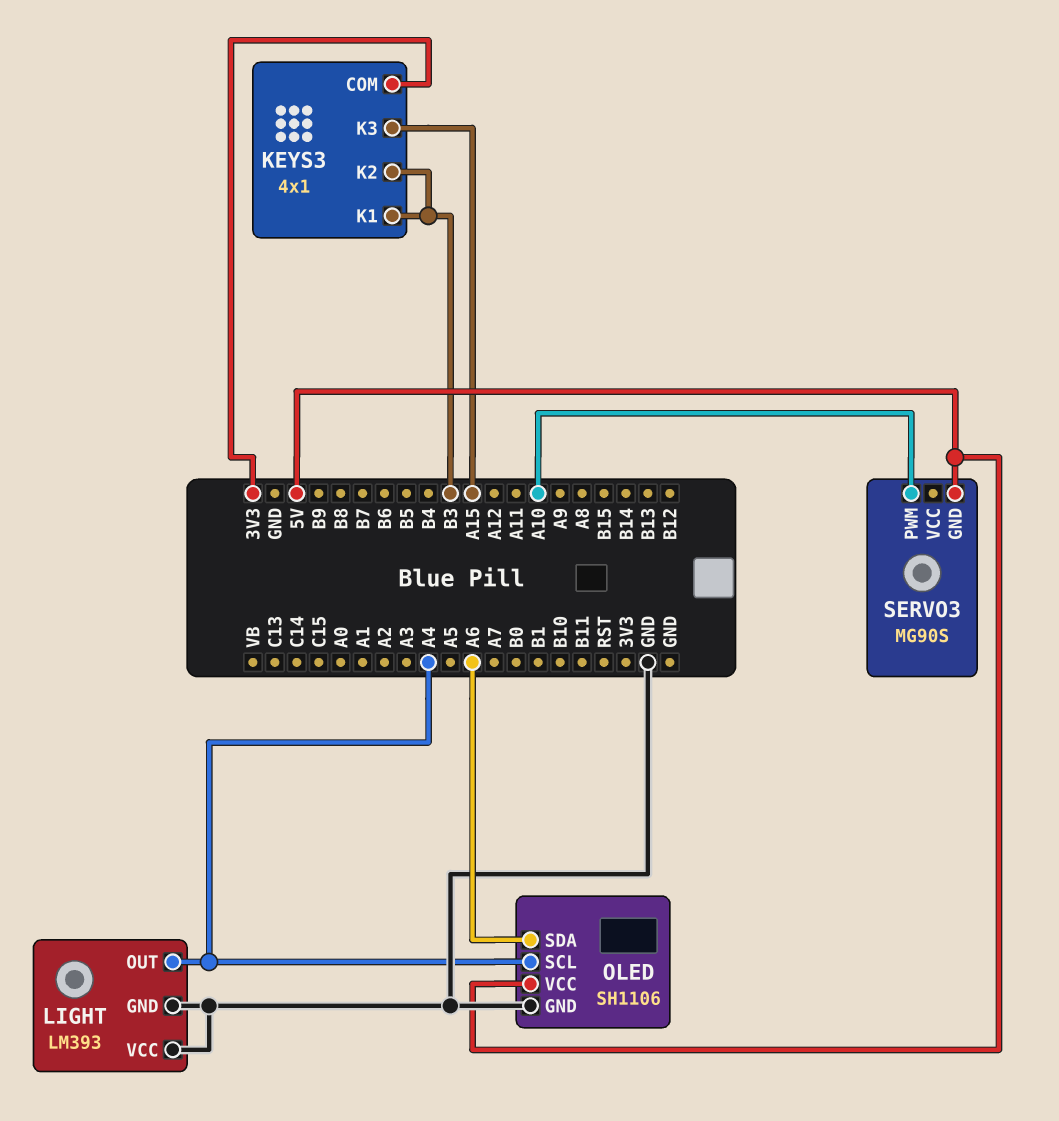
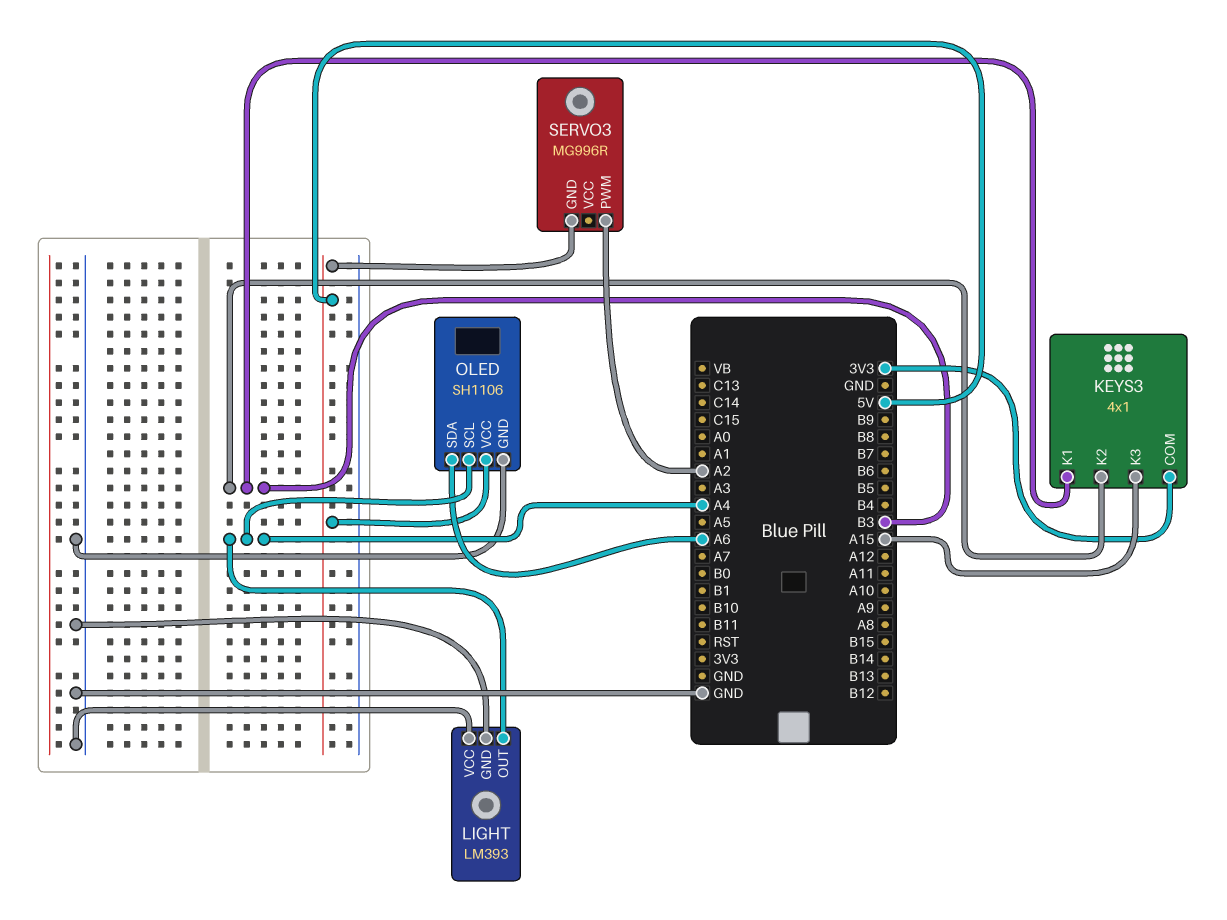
SERVO3: MG90S -> MG996R
SERVO3 pin PWM: A10 -> A2

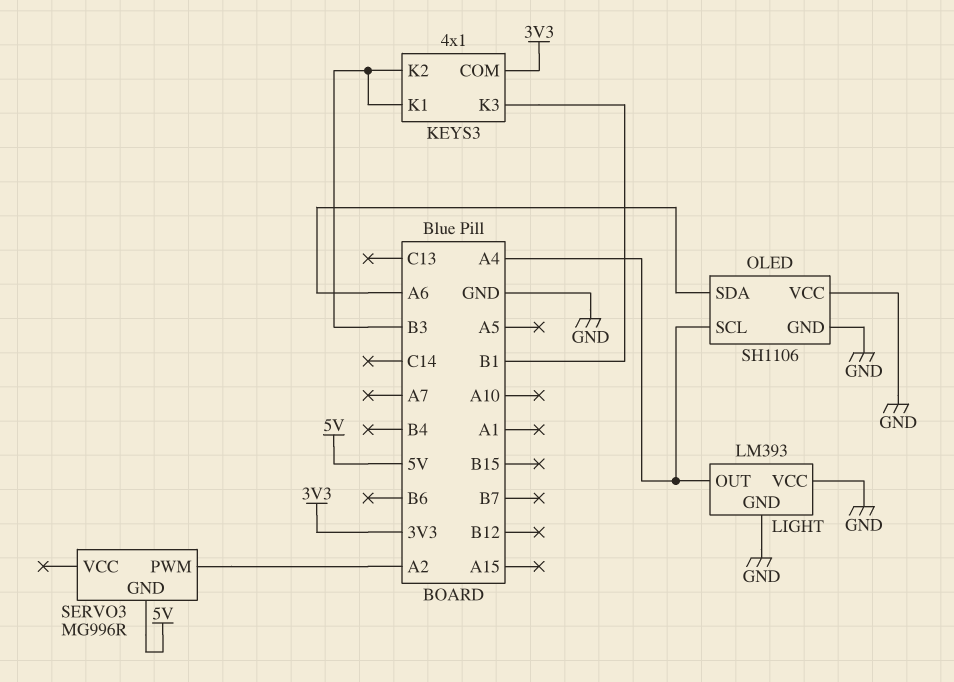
KEYS3 pin K3: A15 -> B1
OLED pin VCC: 5V -> GND

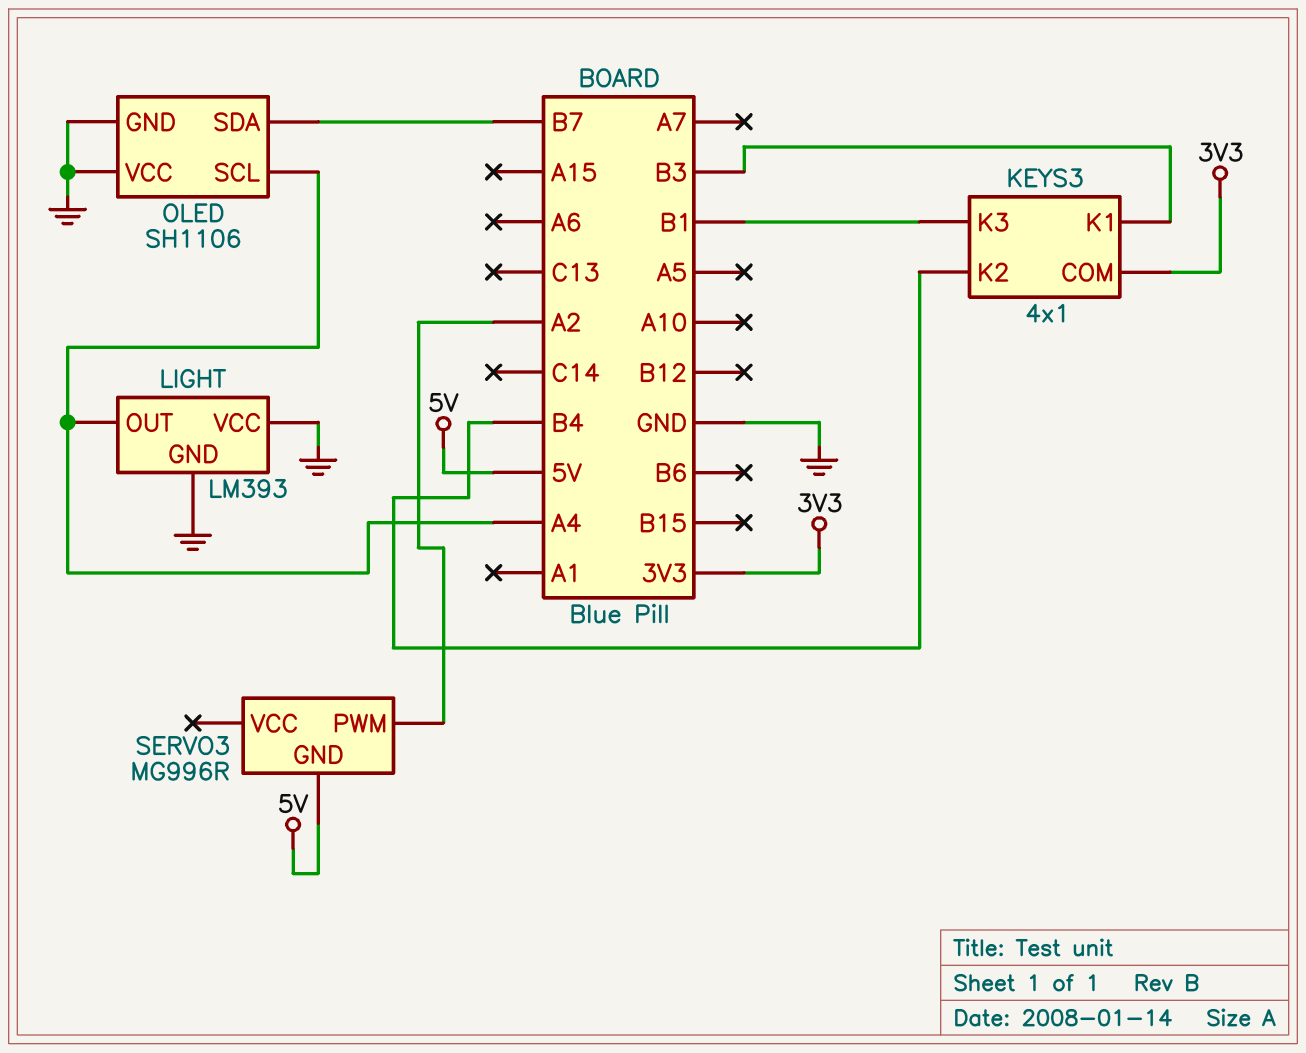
KEYS3 pin K2: B3 -> B4
OLED pin SDA: A6 -> B7

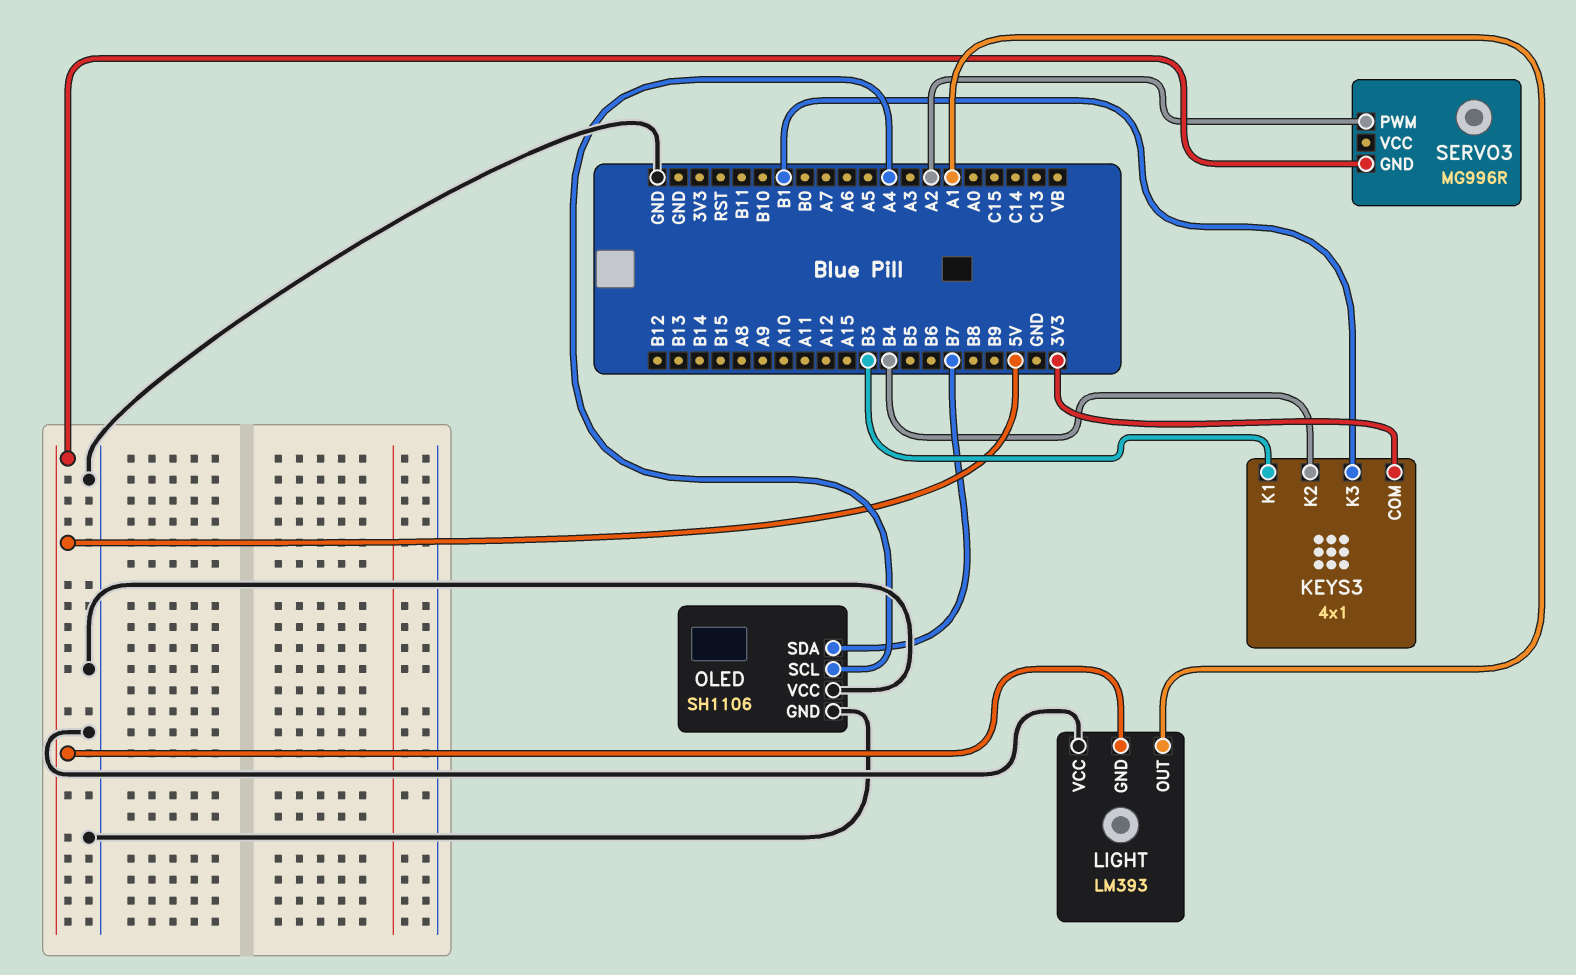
LIGHT pin GND: GND -> 5V
LIGHT pin OUT: A4 -> A1

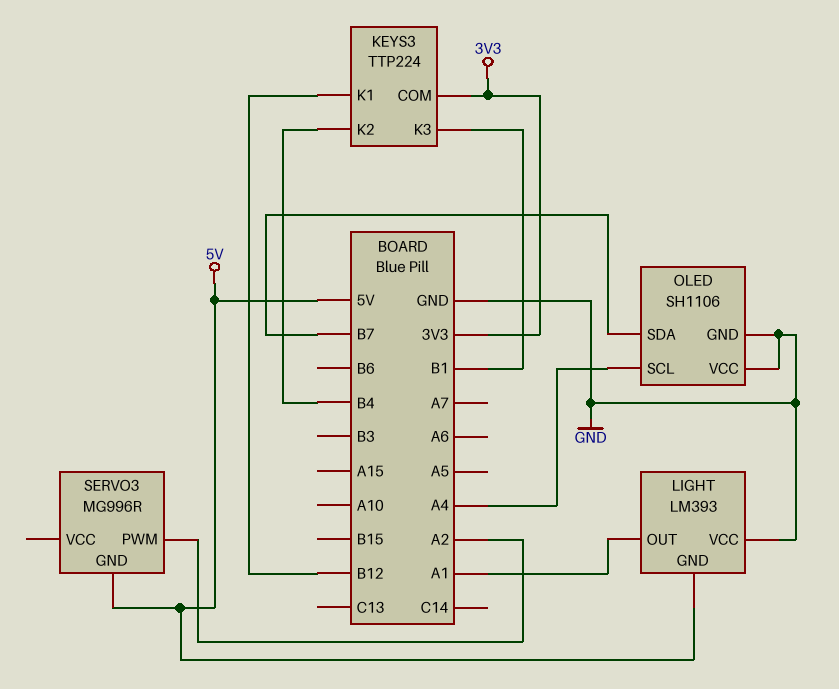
KEYS3: 4x1 -> TTP224
KEYS3 pin K1: B3 -> B12

